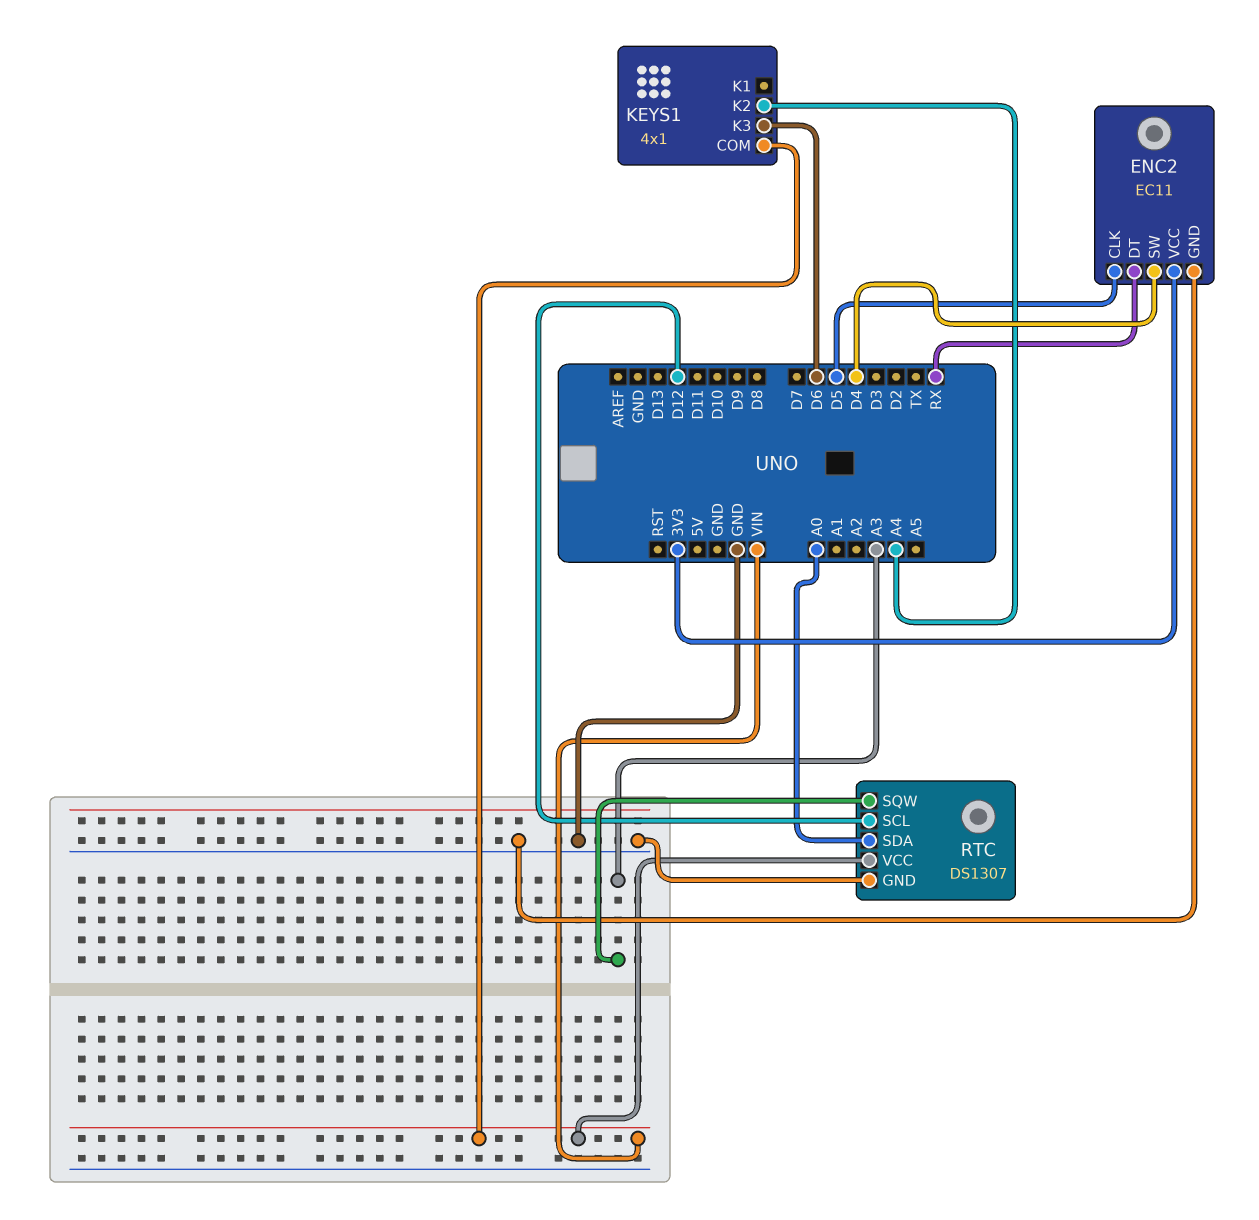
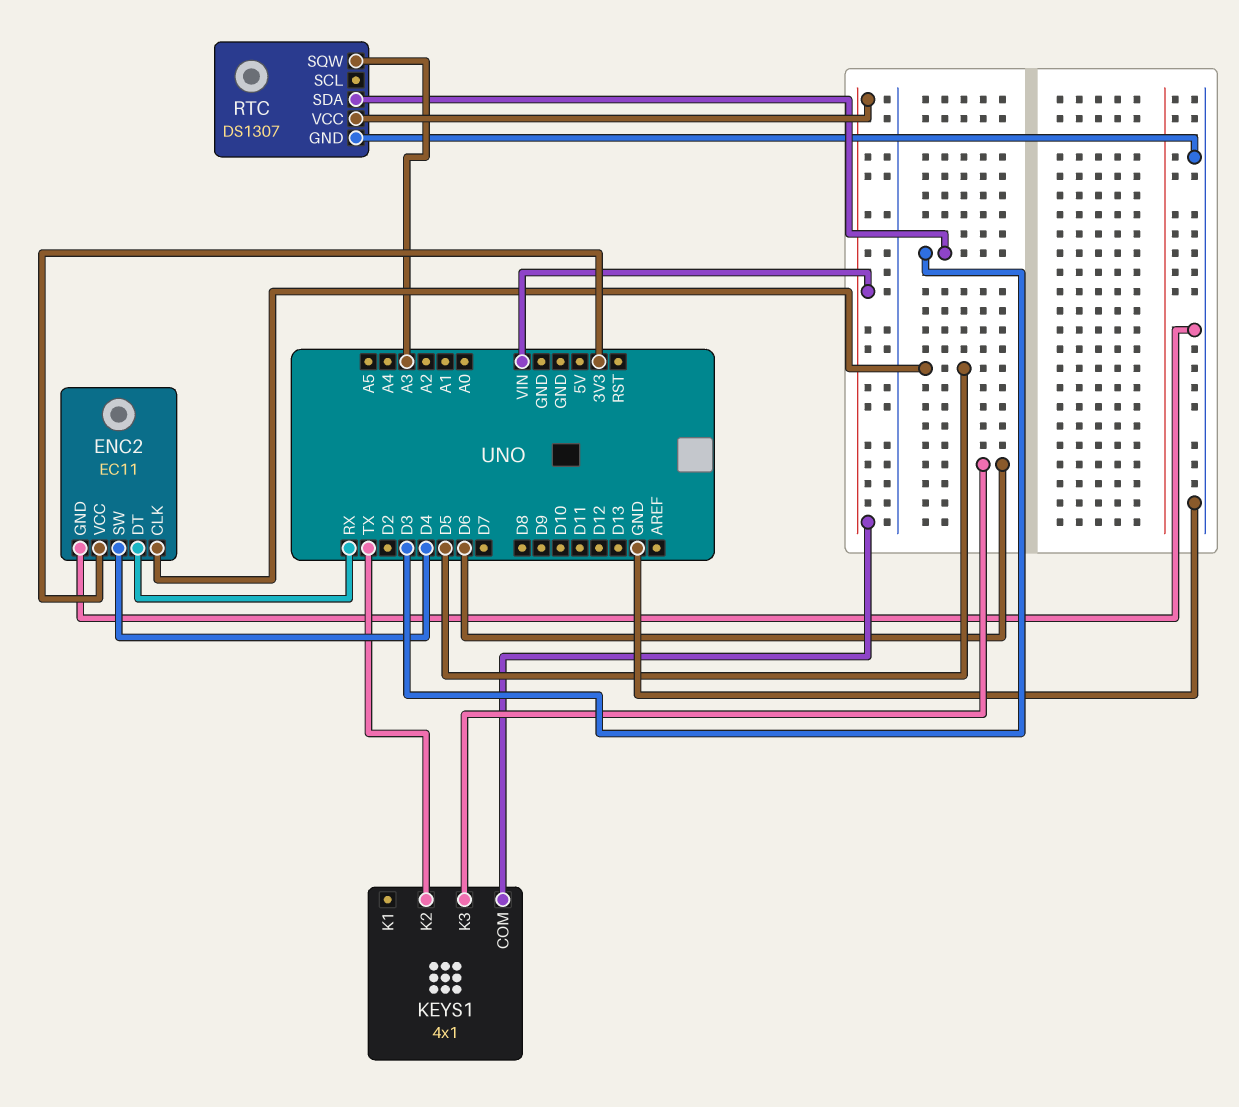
KEYS1 pin K2: A4 -> TX
RTC pin SCL: D12 -> none
RTC pin SDA: A0 -> D3

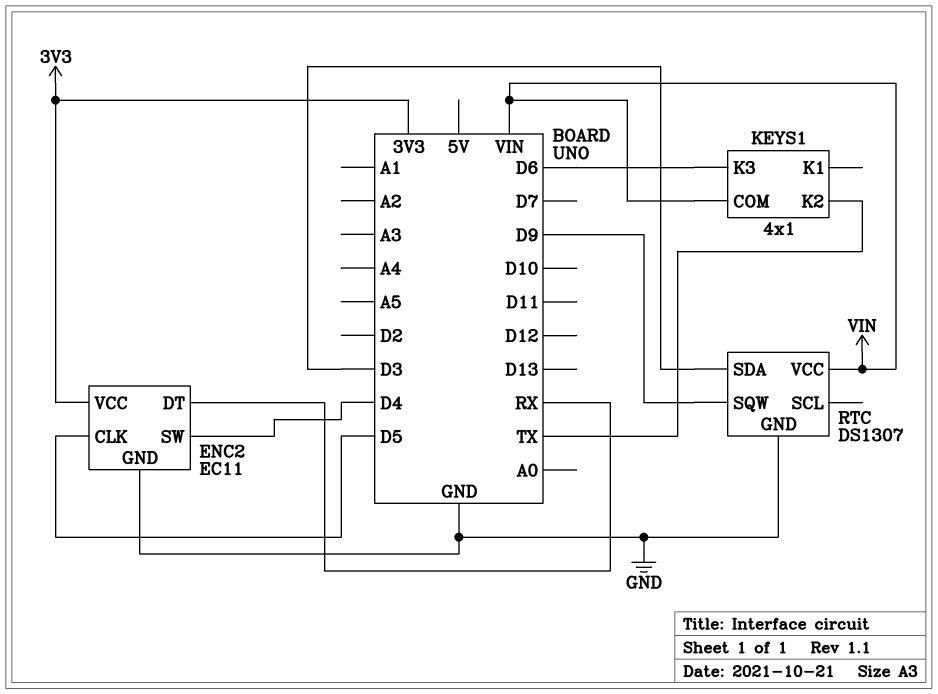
RTC pin SQW: A3 -> D9

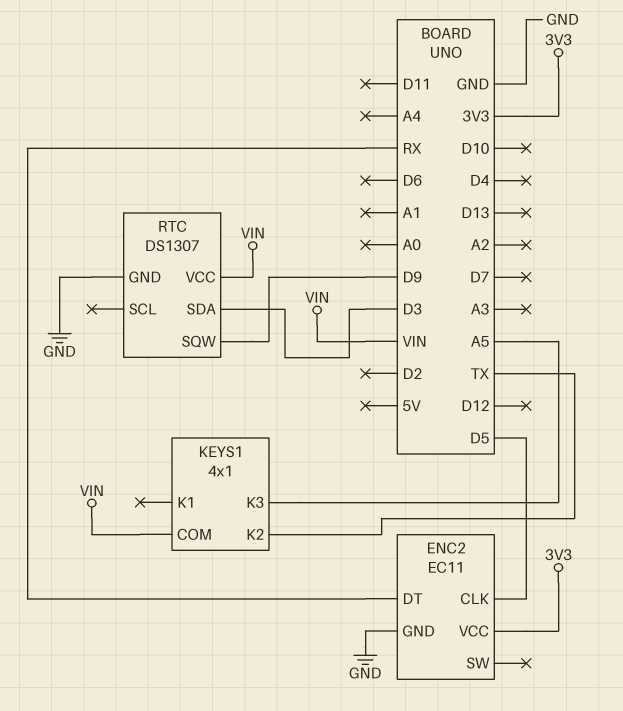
ENC2 pin SW: D4 -> none
KEYS1 pin K3: D6 -> A5

